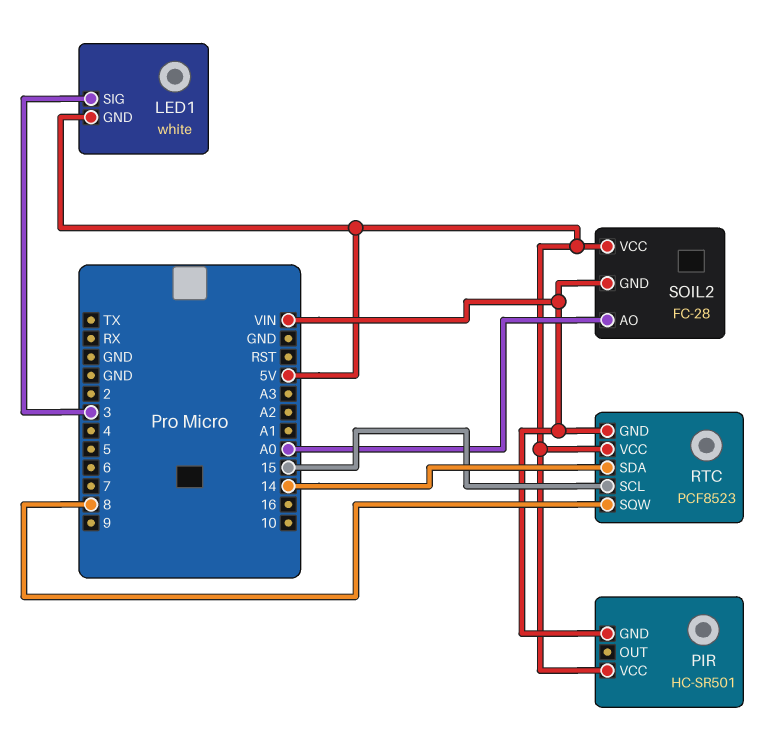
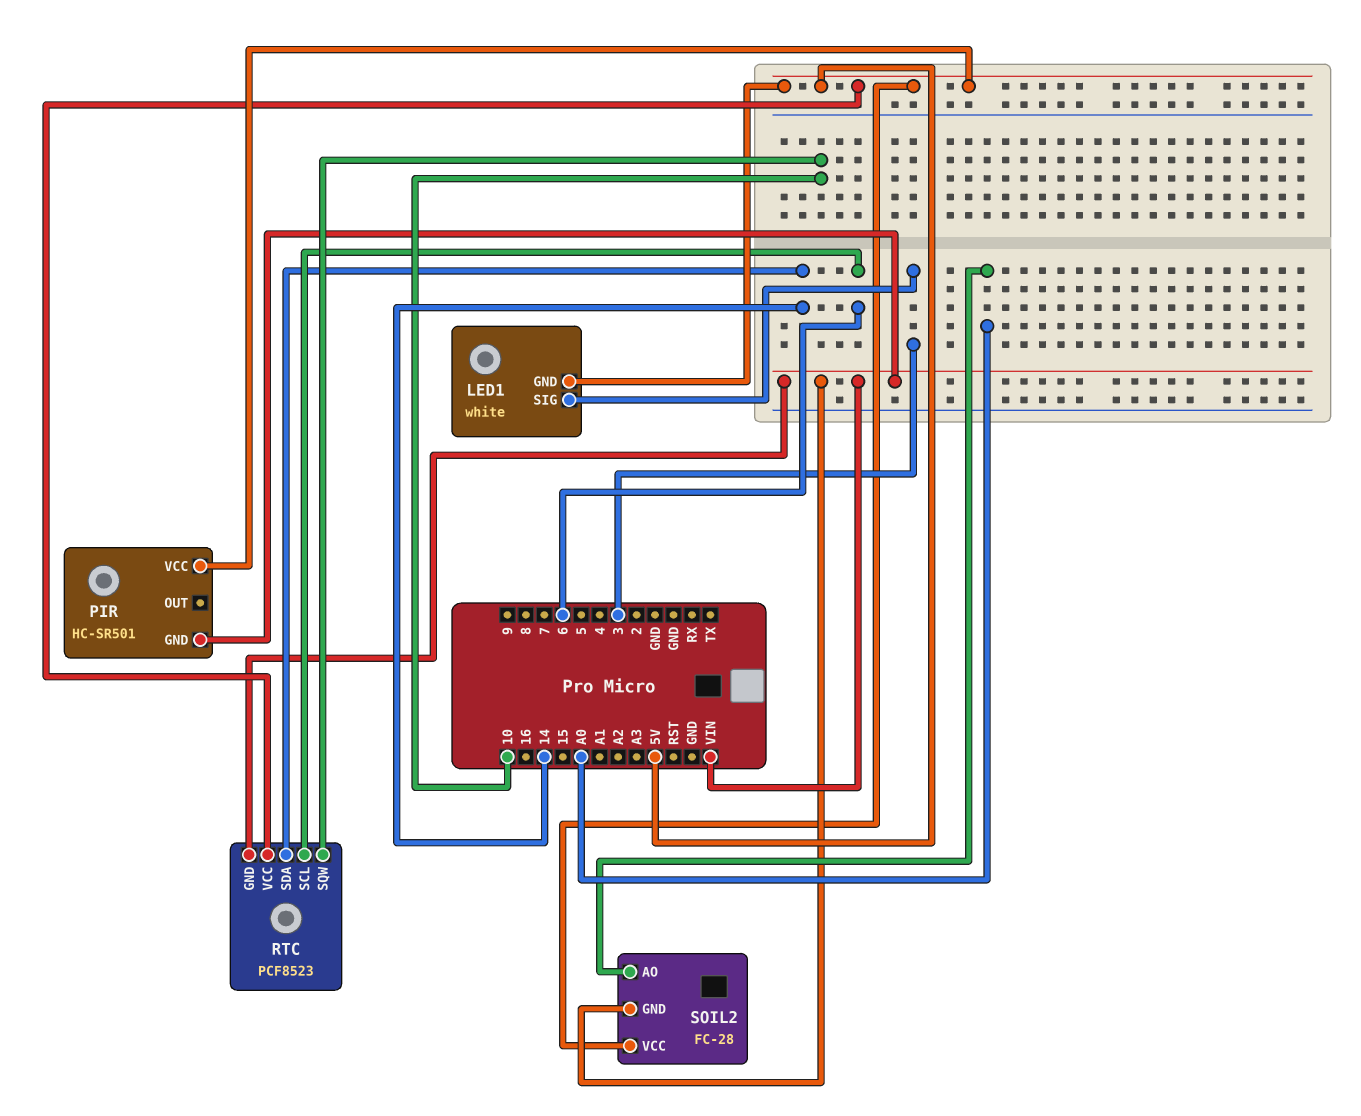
RTC pin SCL: 15 -> 6
RTC pin SQW: 8 -> 10

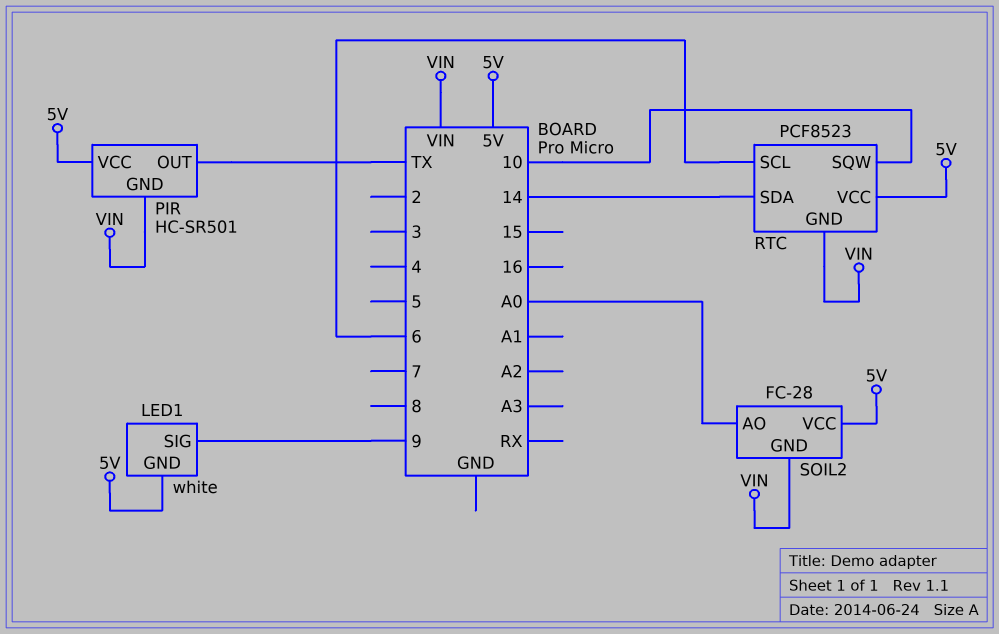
LED1 pin SIG: 3 -> 9
PIR pin OUT: none -> TX

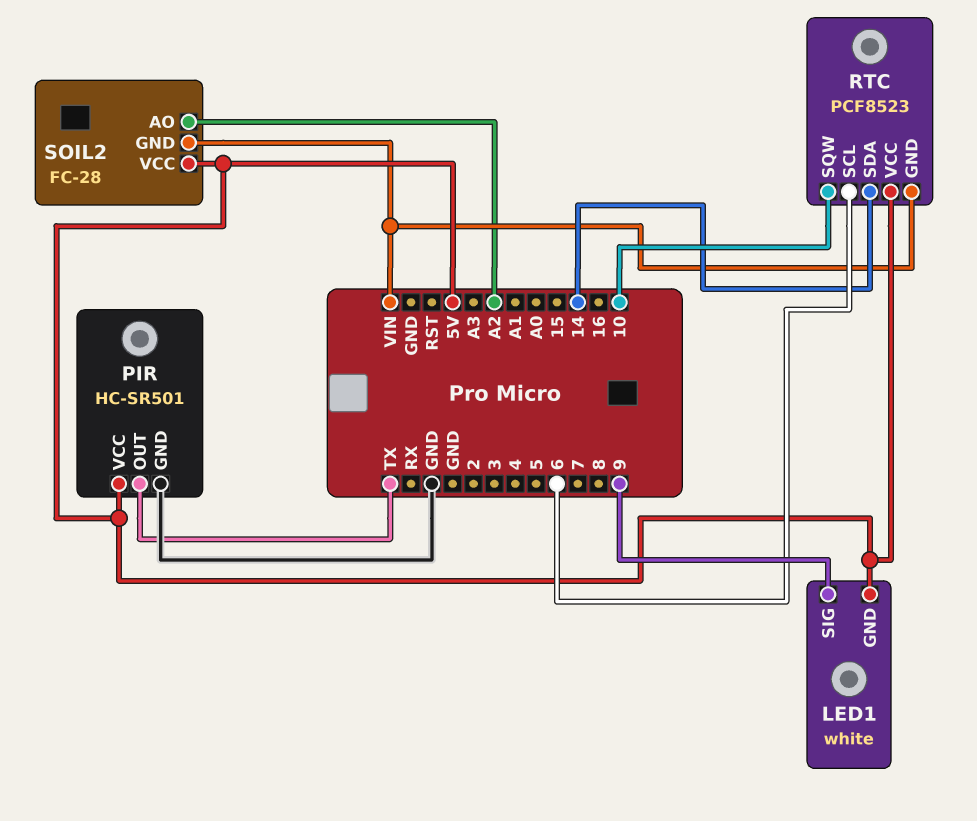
PIR pin GND: VIN -> GND
SOIL2 pin AO: A0 -> A2

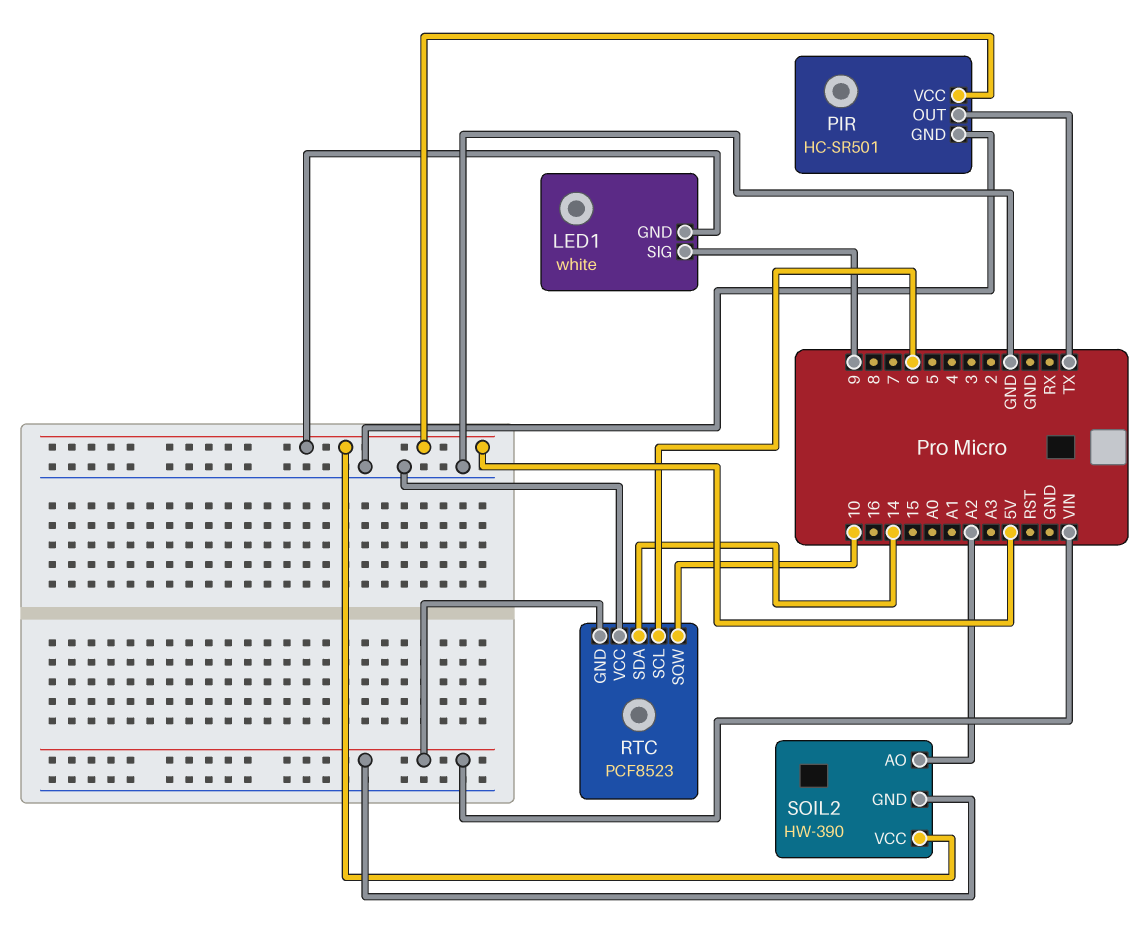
RTC pin VCC: 5V -> GND
SOIL2: FC-28 -> HW-390

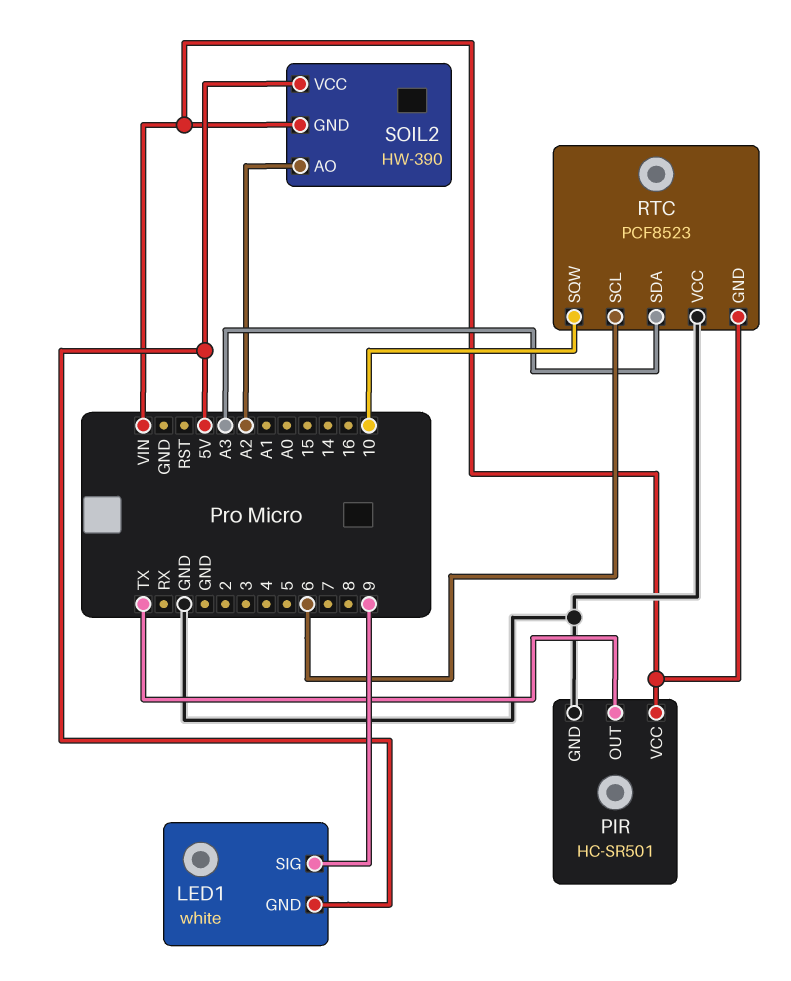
PIR pin VCC: 5V -> VIN
RTC pin SDA: 14 -> A3

